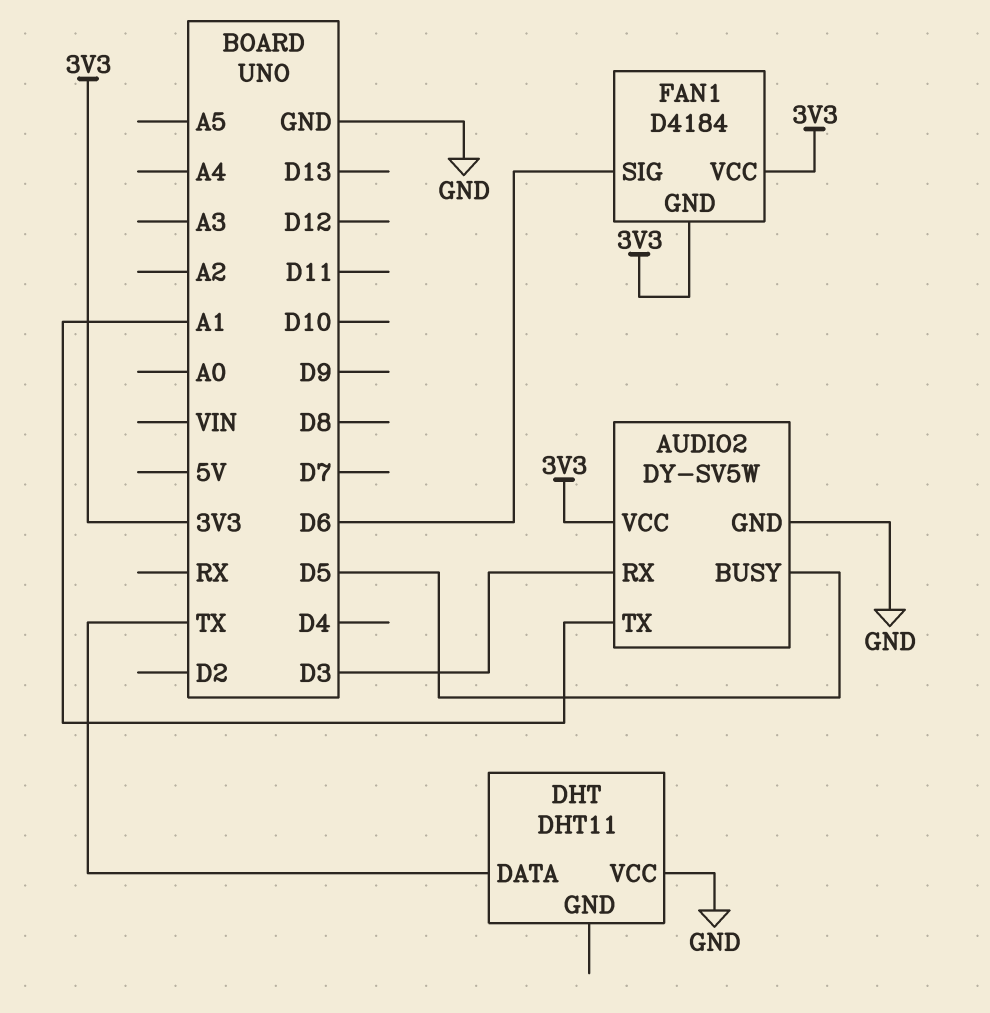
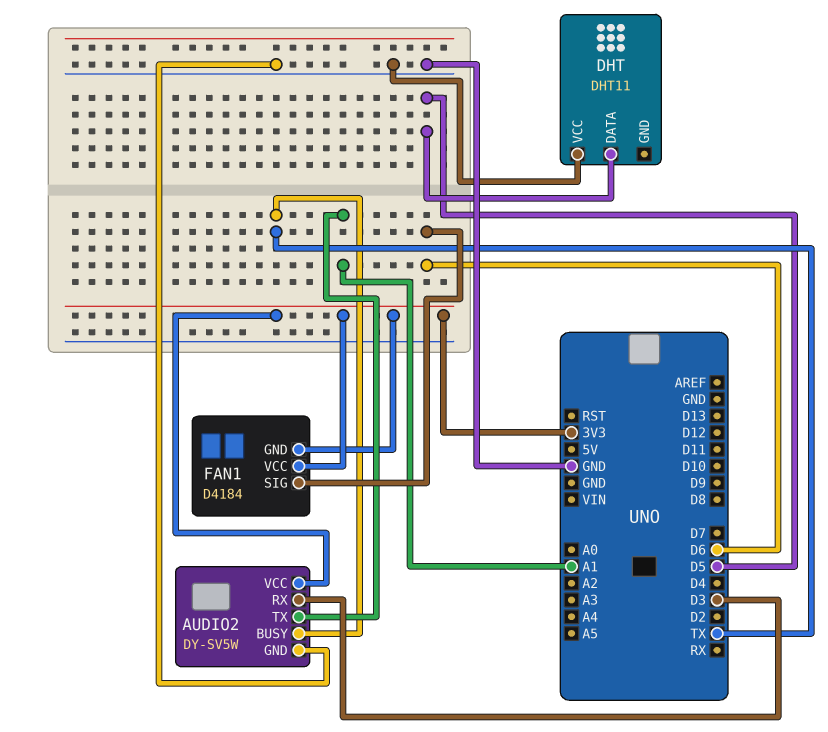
AUDIO2 pin BUSY: D5 -> TX
DHT pin DATA: TX -> D5

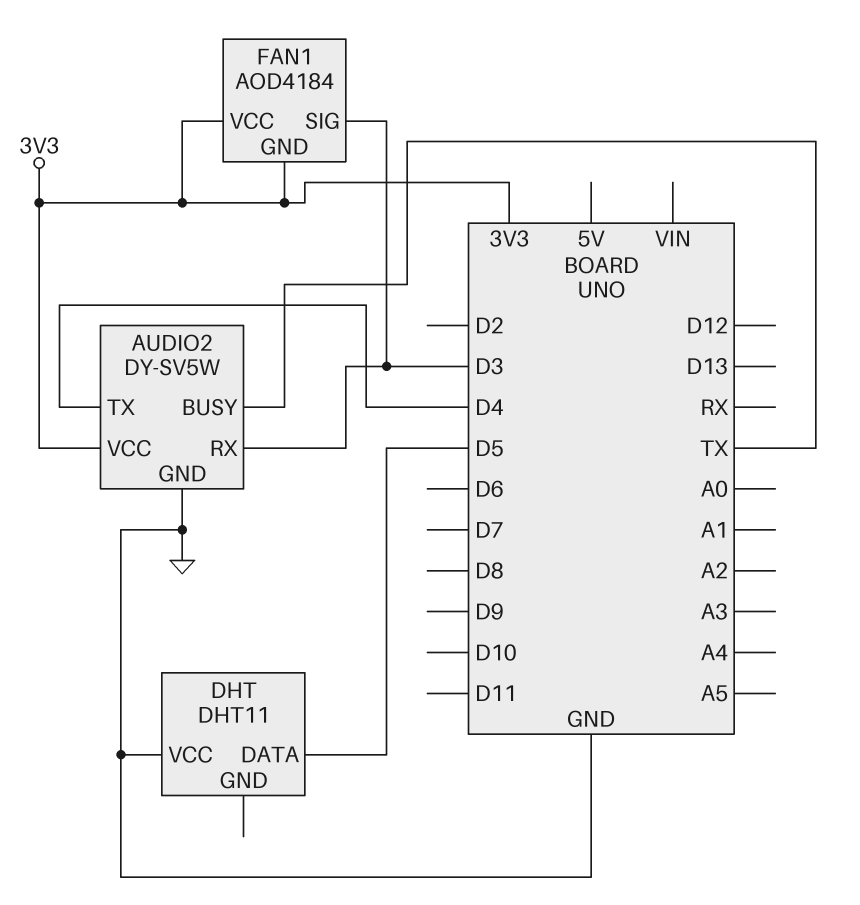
AUDIO2 pin TX: A1 -> D4
FAN1: D4184 -> AOD4184
FAN1 pin SIG: D6 -> D3

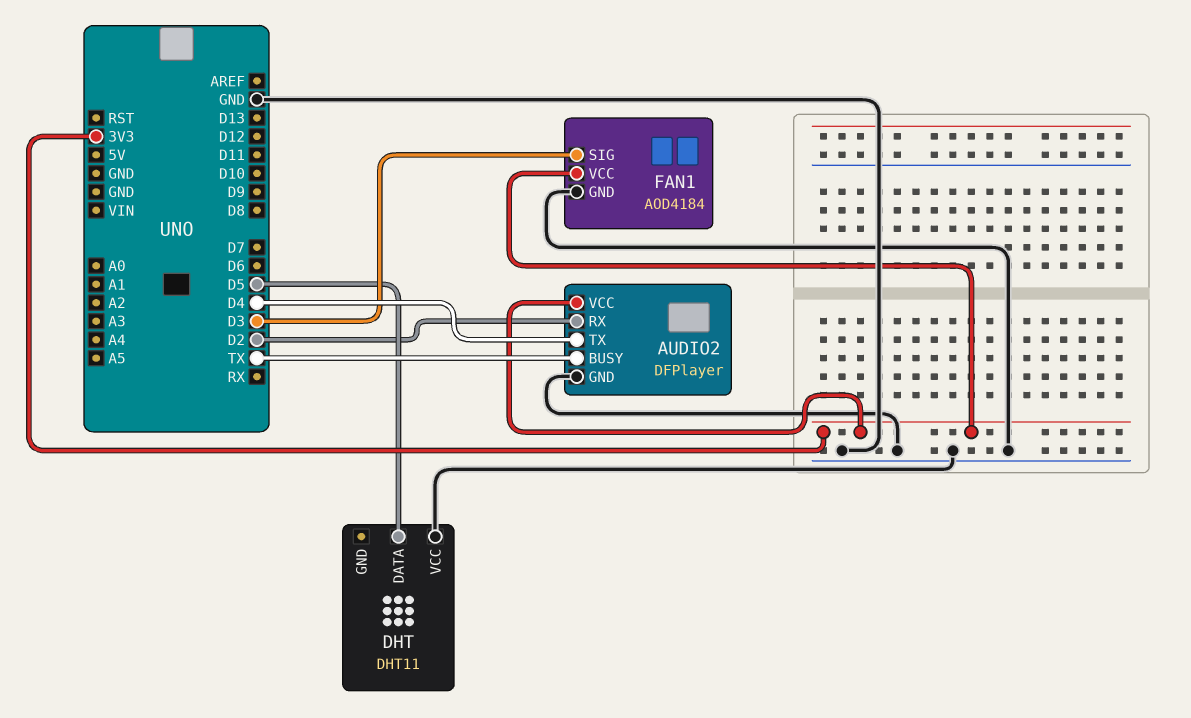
AUDIO2: DY-SV5W -> DFPlayer
AUDIO2 pin RX: D3 -> D2
FAN1 pin GND: 3V3 -> GND

